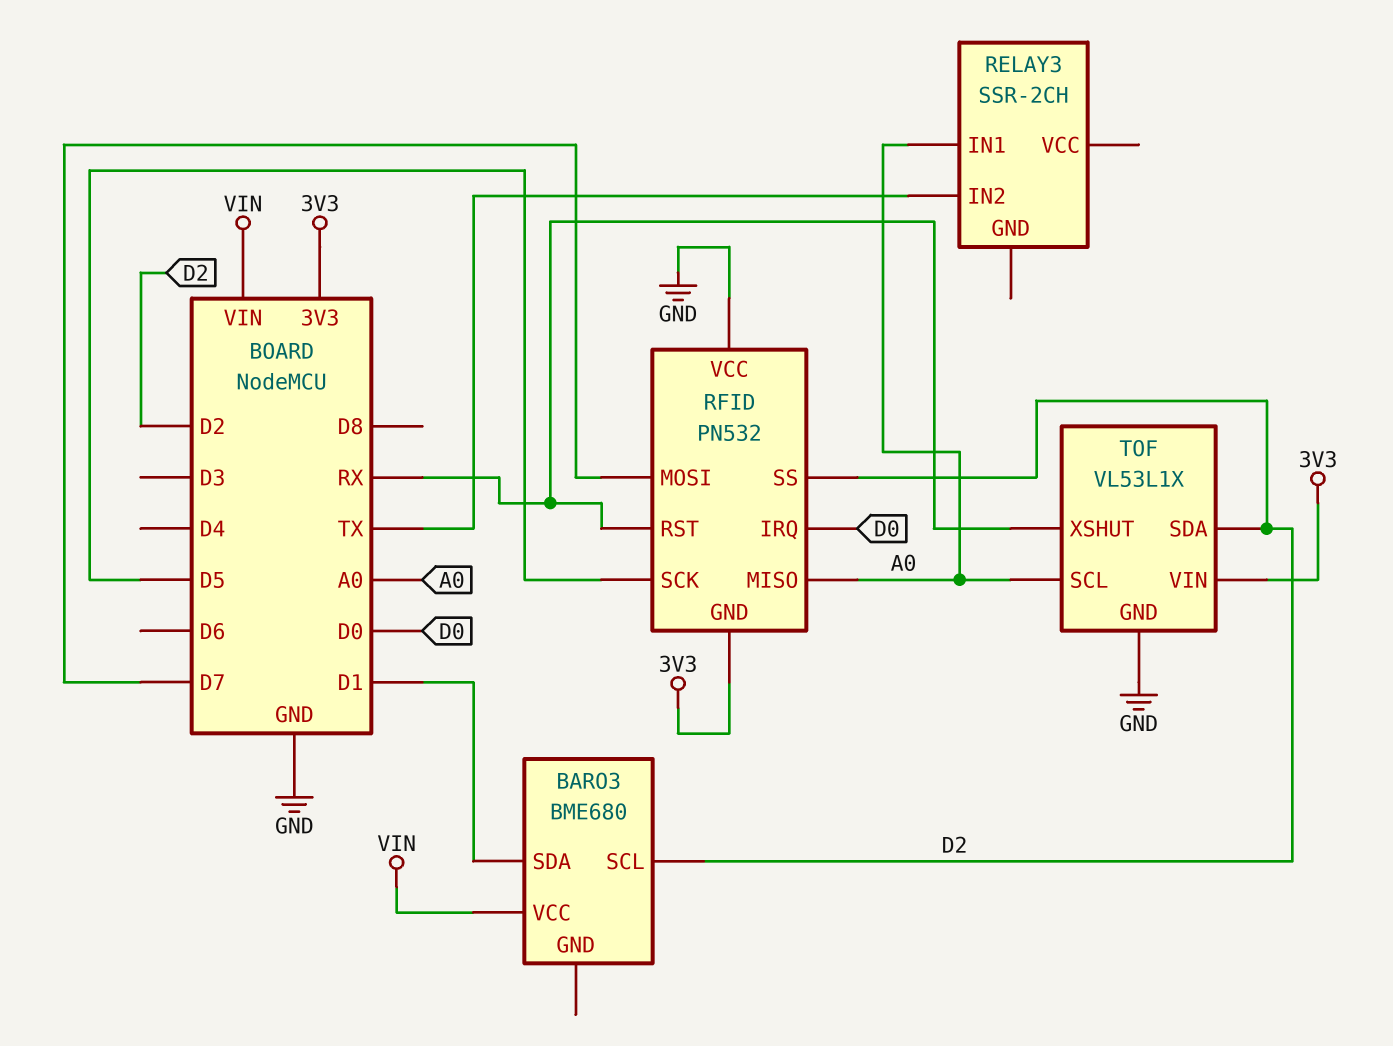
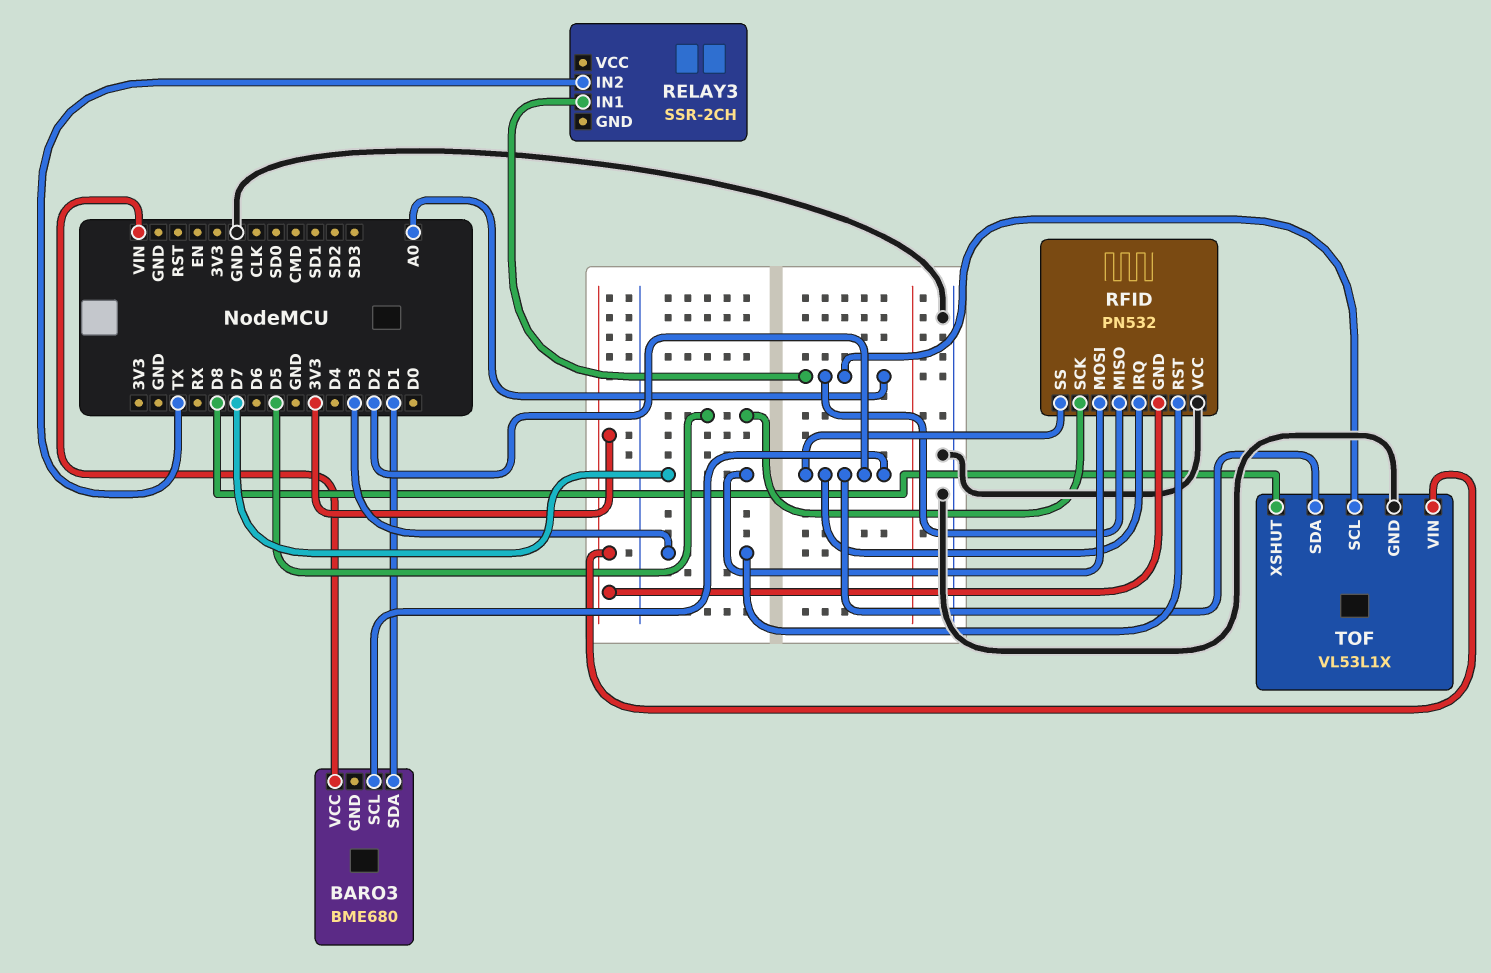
RFID pin IRQ: D0 -> D2
RFID pin RST: RX -> D3
TOF pin XSHUT: RX -> D8

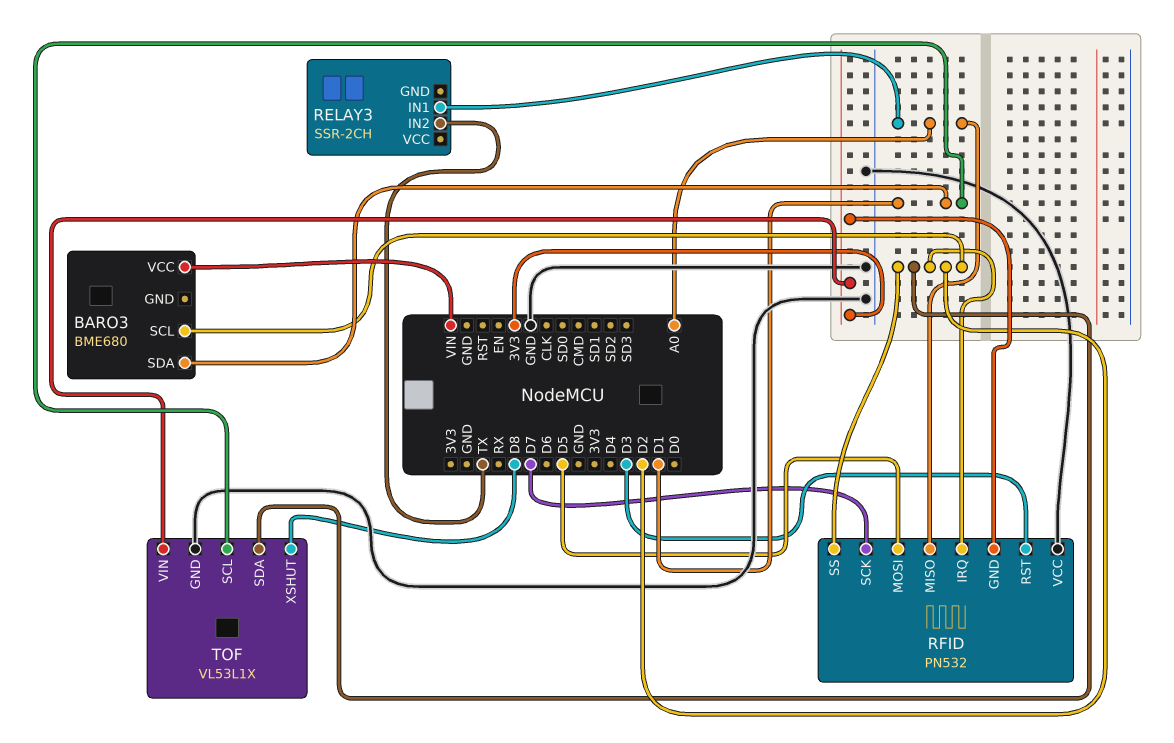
RFID pin MOSI: D7 -> D5
RFID pin SCK: D5 -> D7
TOF pin SCL: A0 -> D1

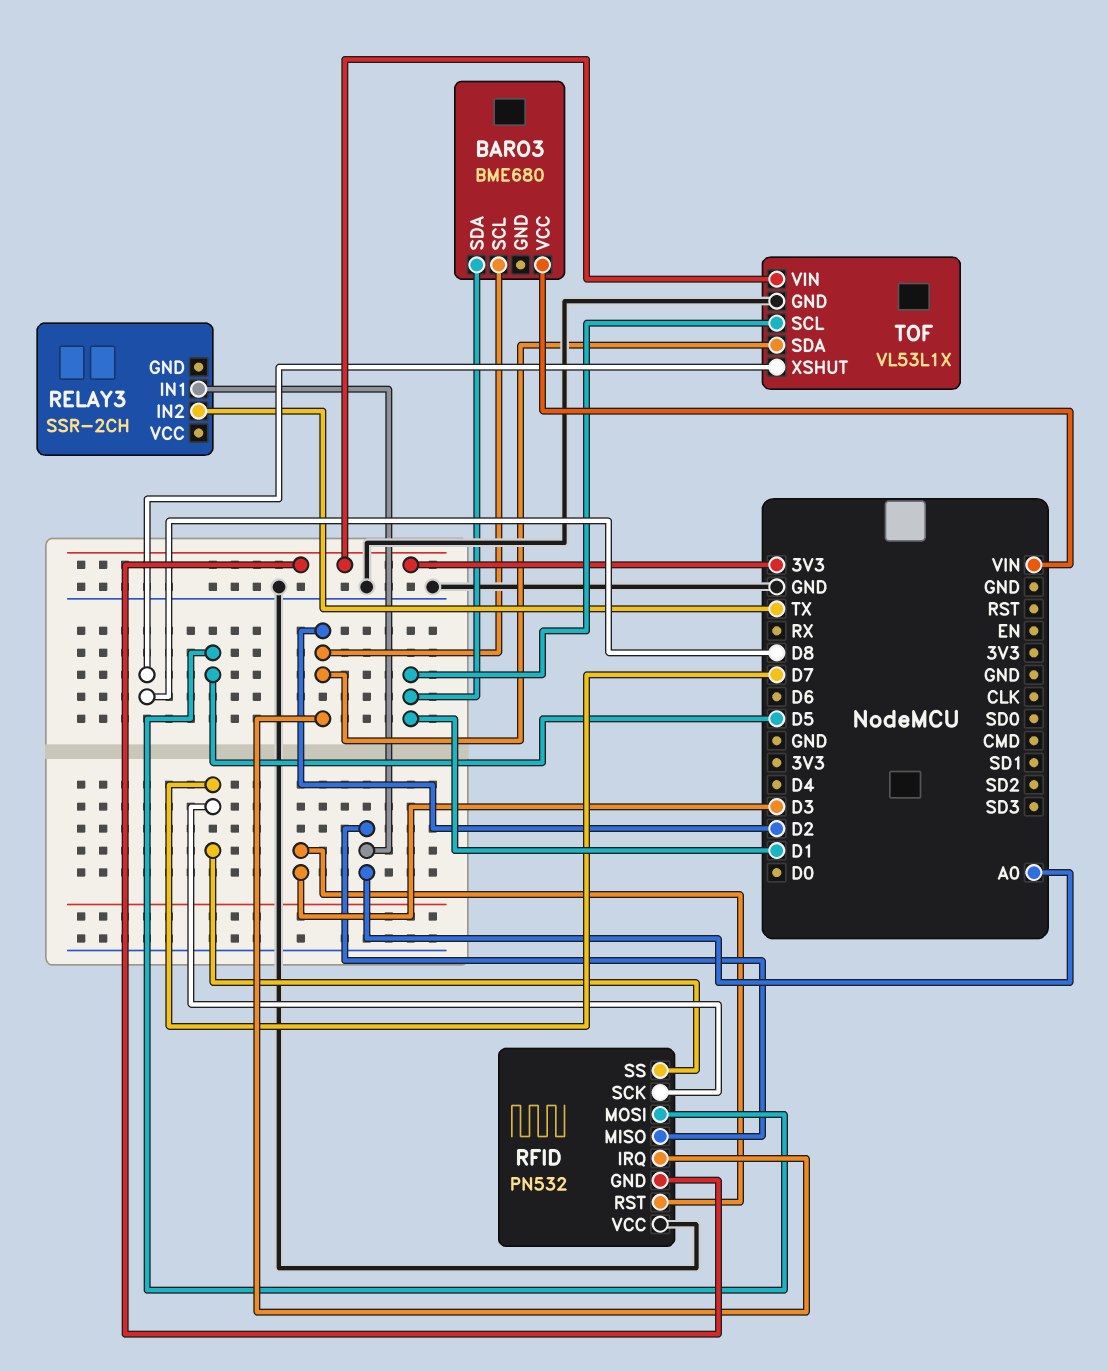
RFID pin SS: D2 -> D7

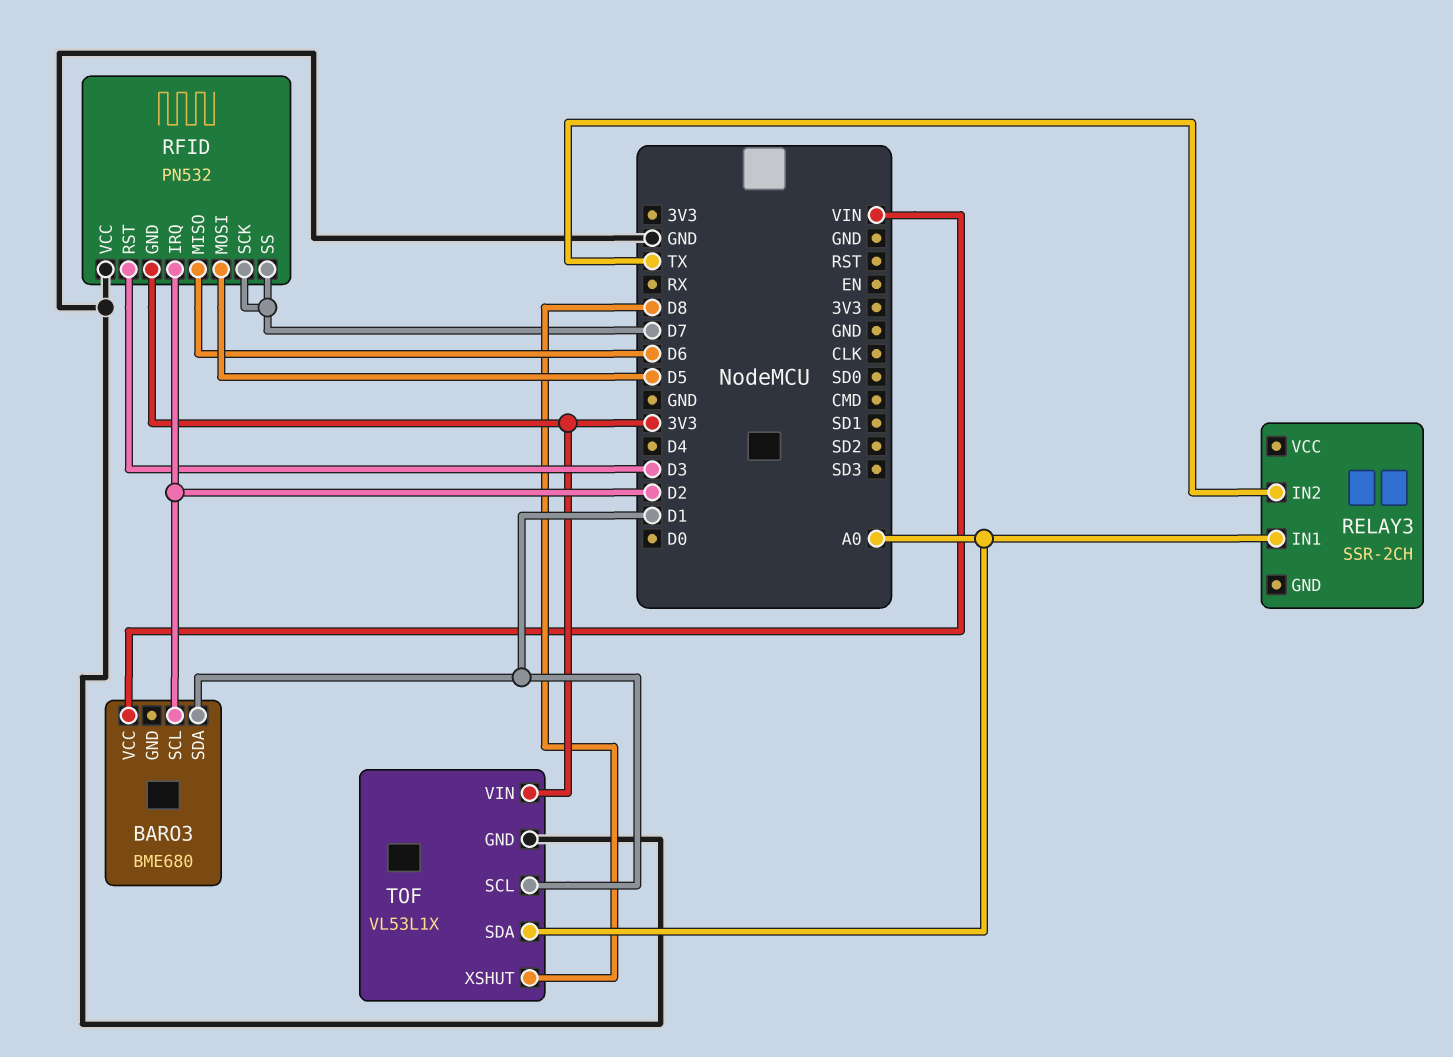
RFID pin MISO: A0 -> D6
TOF pin SDA: D2 -> A0

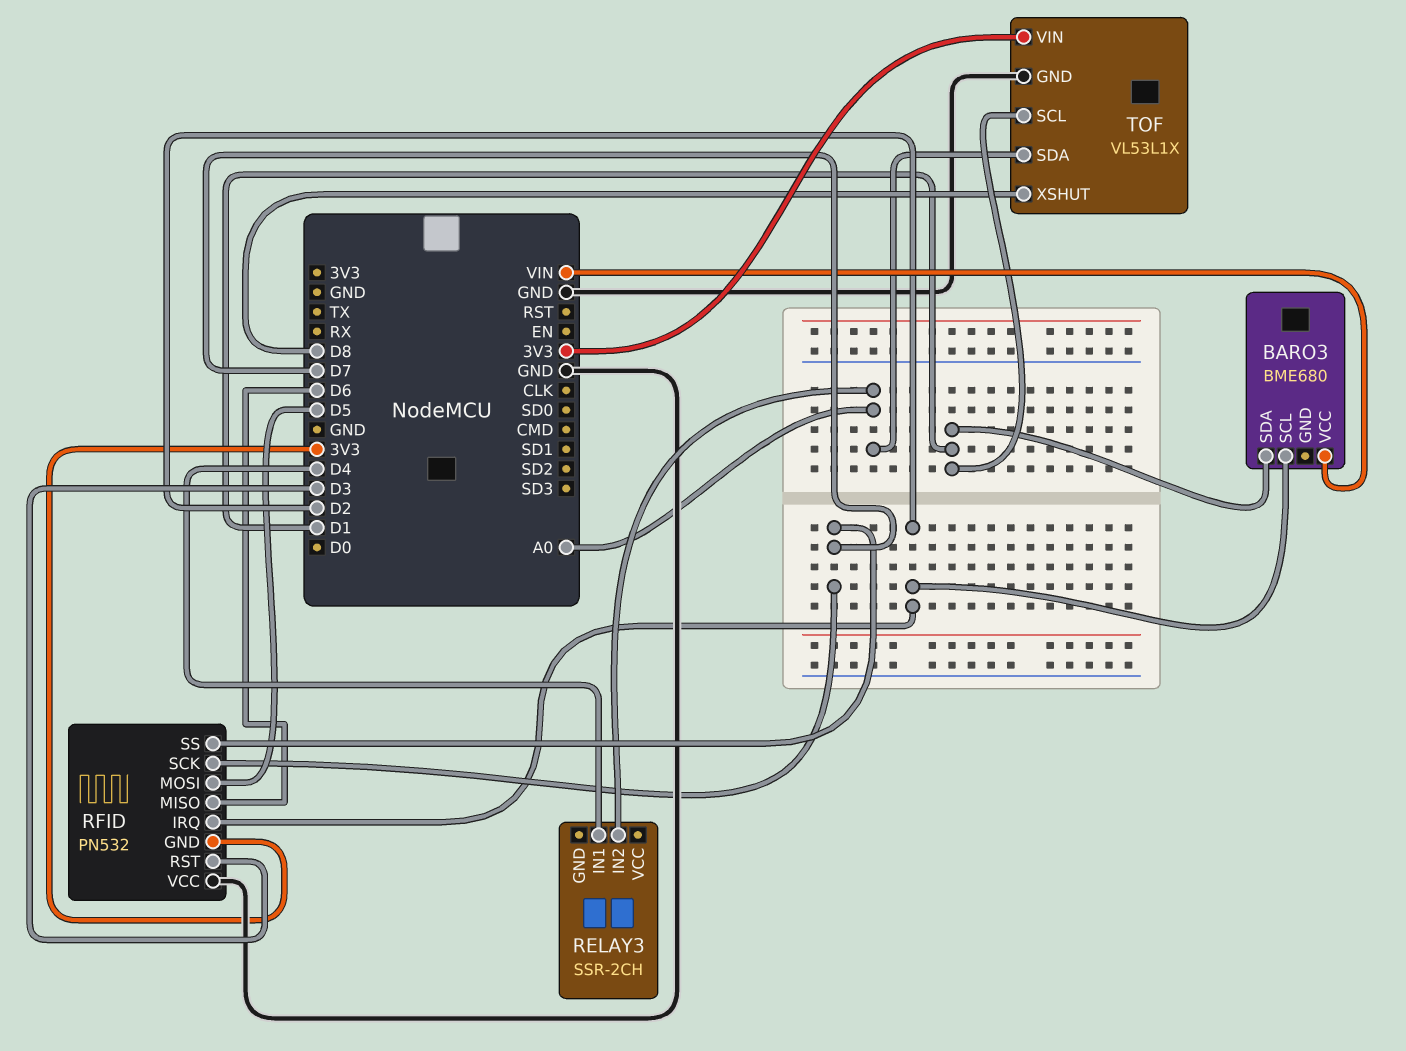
RELAY3 pin IN1: A0 -> D4
RELAY3 pin IN2: TX -> A0

